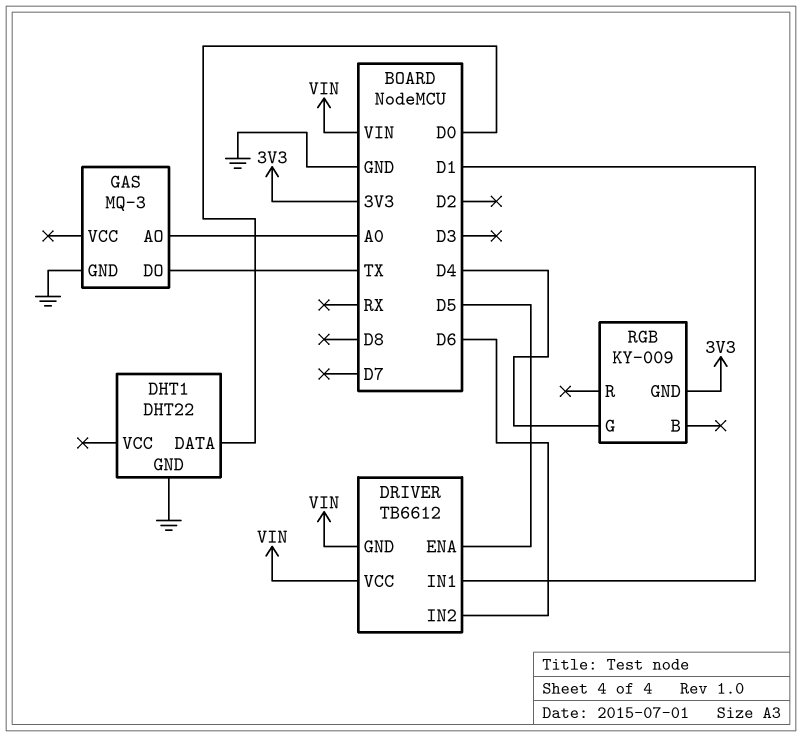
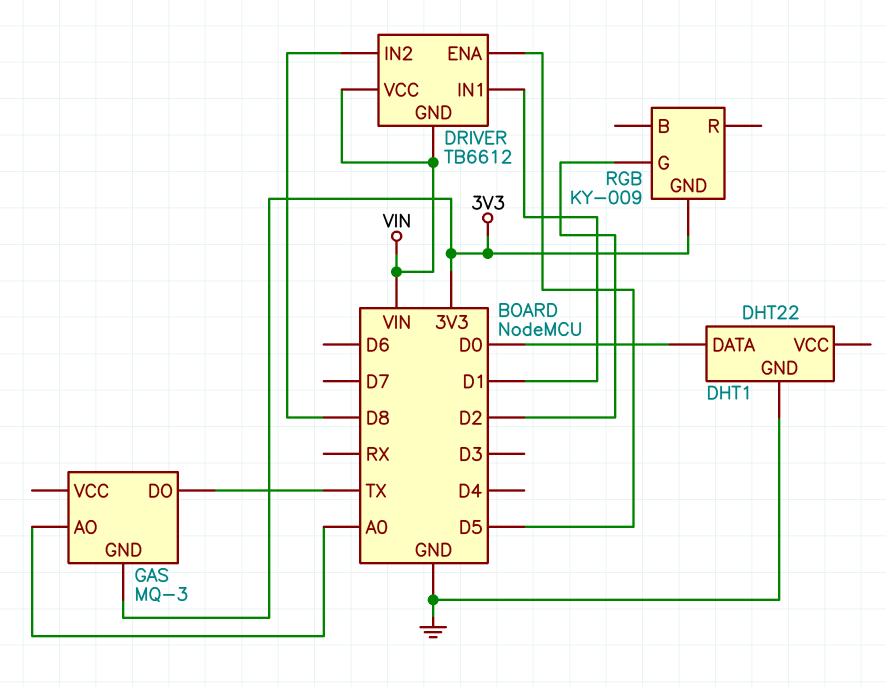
DRIVER pin IN2: D6 -> D8
GAS pin GND: GND -> 3V3
RGB pin G: D4 -> D2

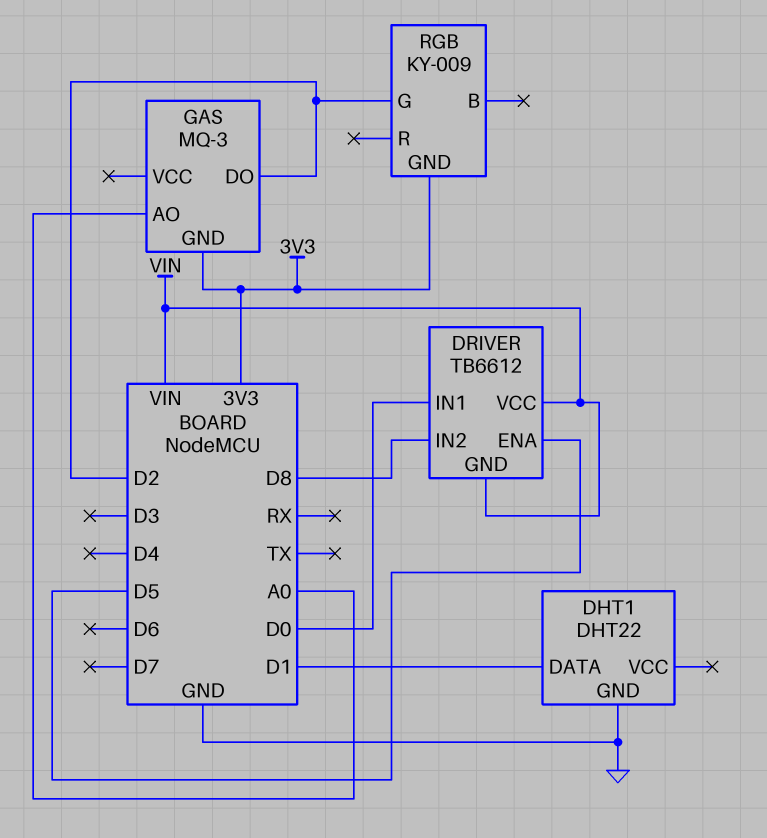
DHT1 pin DATA: D0 -> D1
DRIVER pin IN1: D1 -> D0
GAS pin DO: TX -> D2

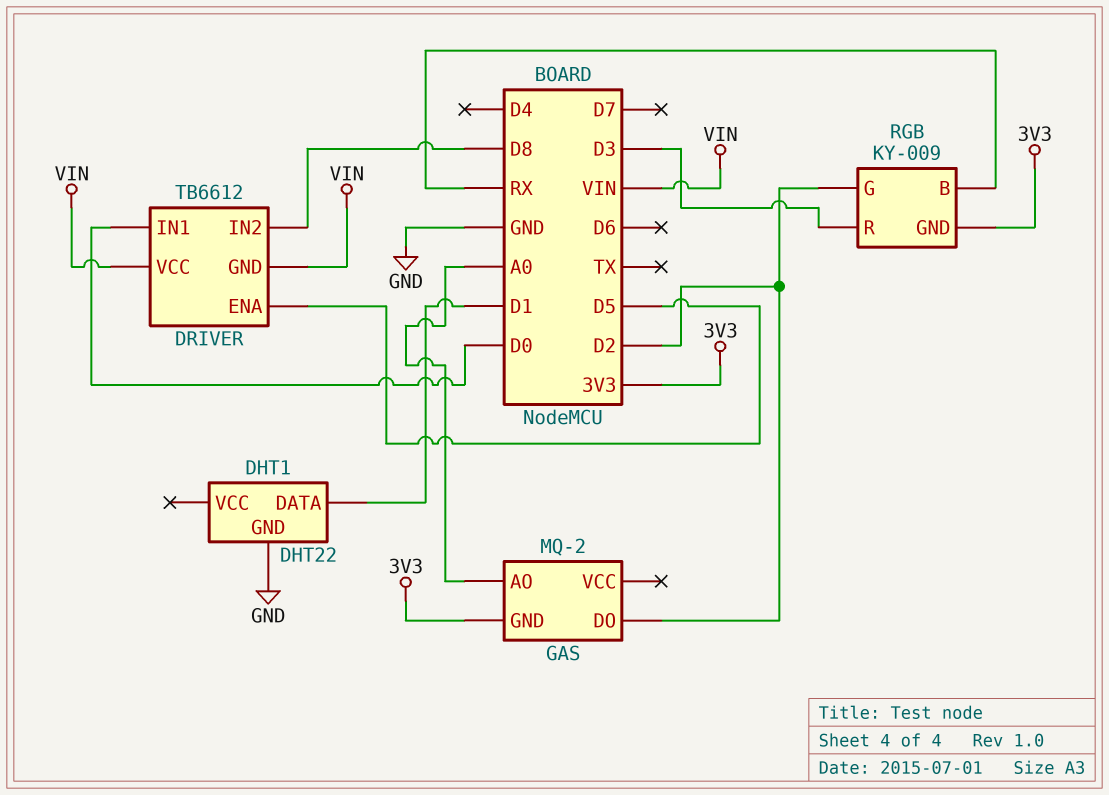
GAS: MQ-3 -> MQ-2
RGB pin B: none -> RX
RGB pin R: none -> D3

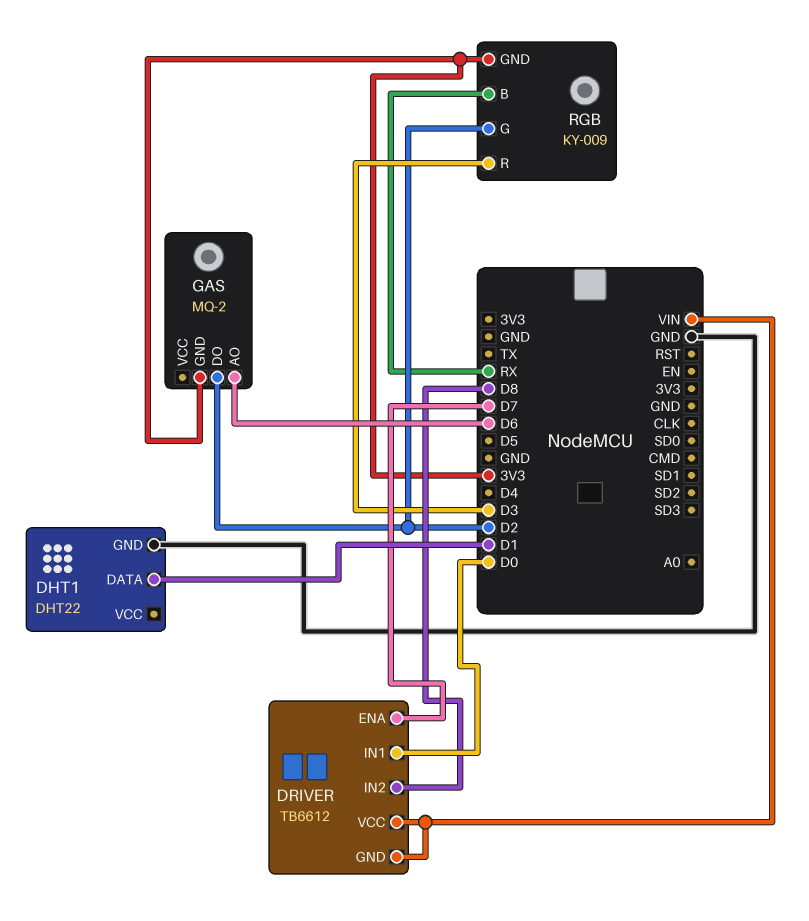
DRIVER pin ENA: D5 -> D7
GAS pin AO: A0 -> D6

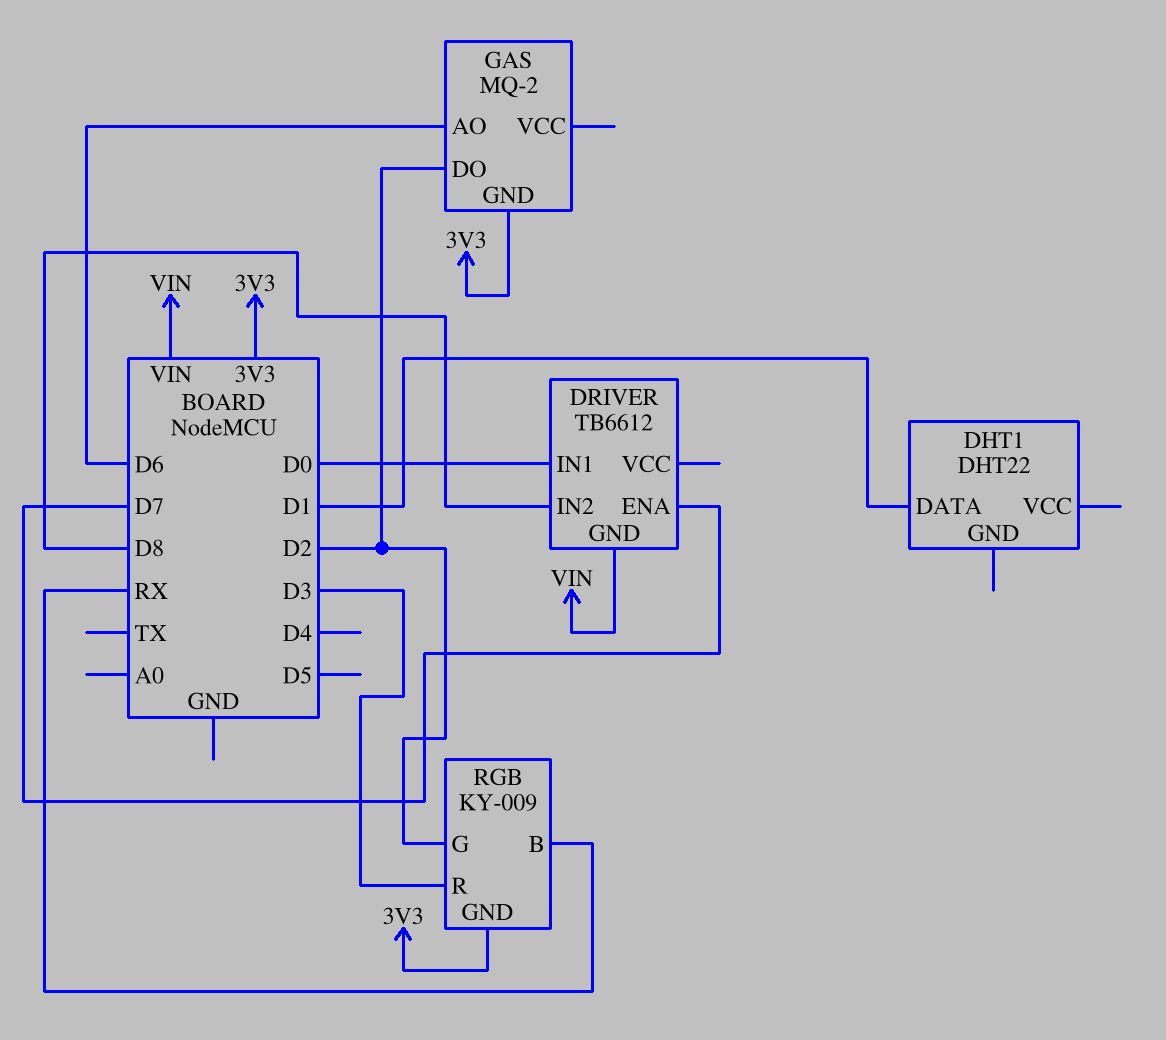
DHT1 pin GND: GND -> none
DRIVER pin VCC: VIN -> none

